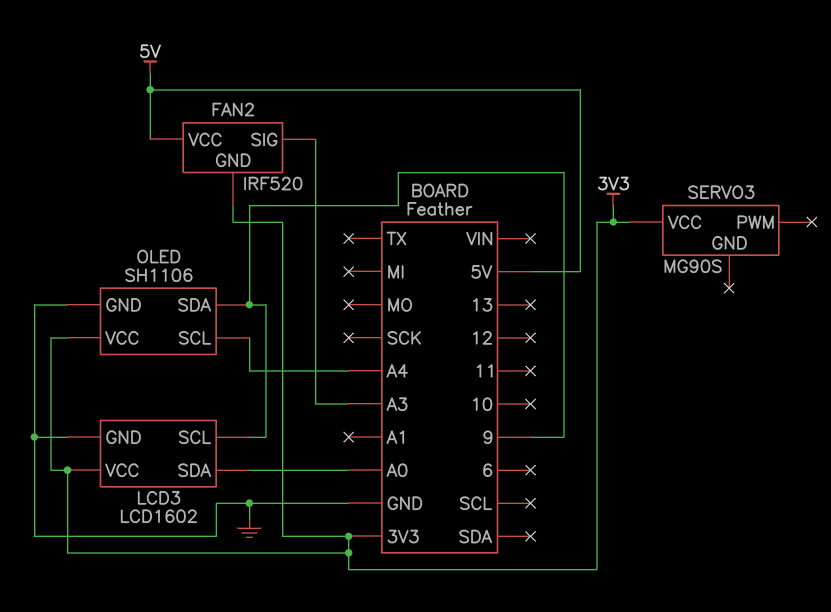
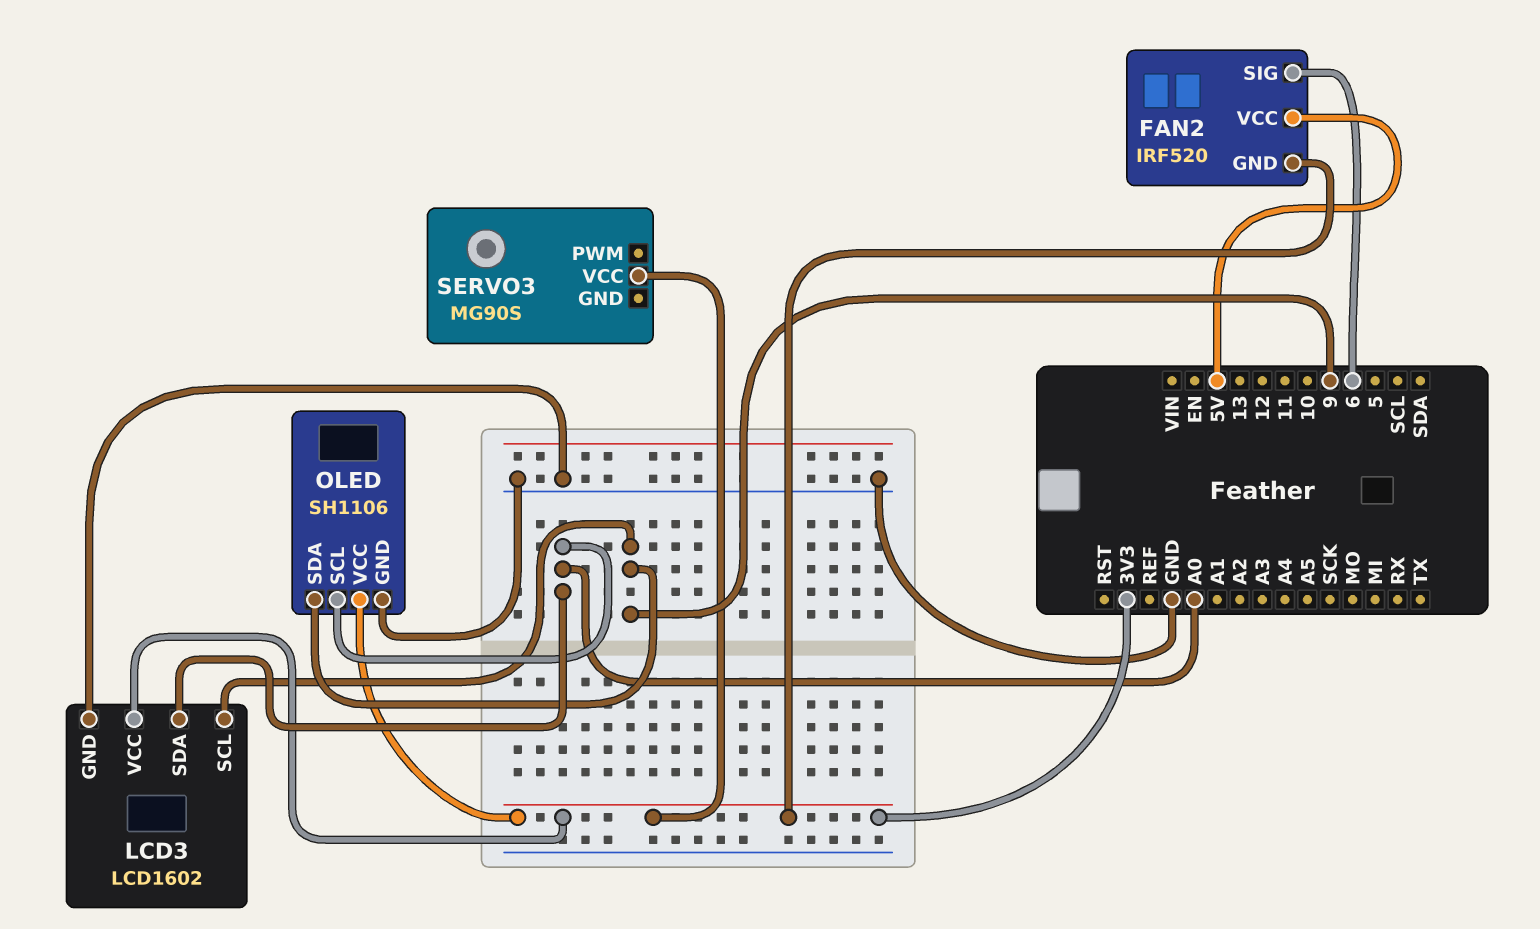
FAN2 pin SIG: A3 -> 6
OLED pin SCL: A4 -> A0

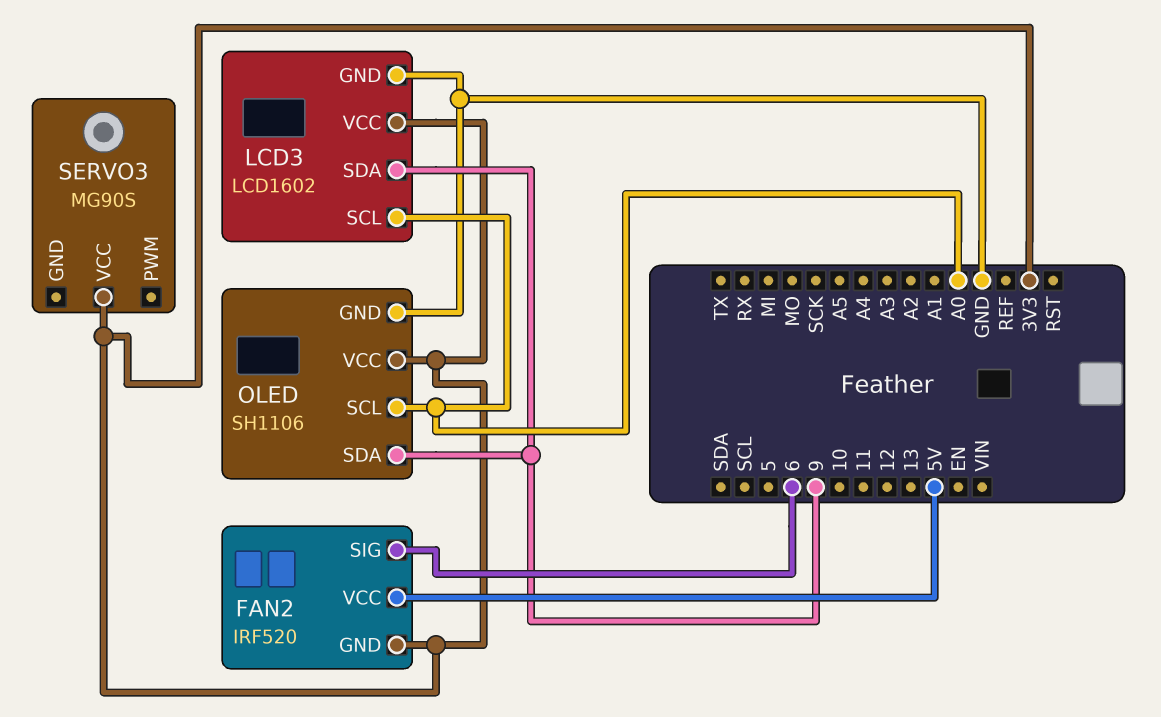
LCD3 pin SCL: 9 -> A0
LCD3 pin SDA: A0 -> 9

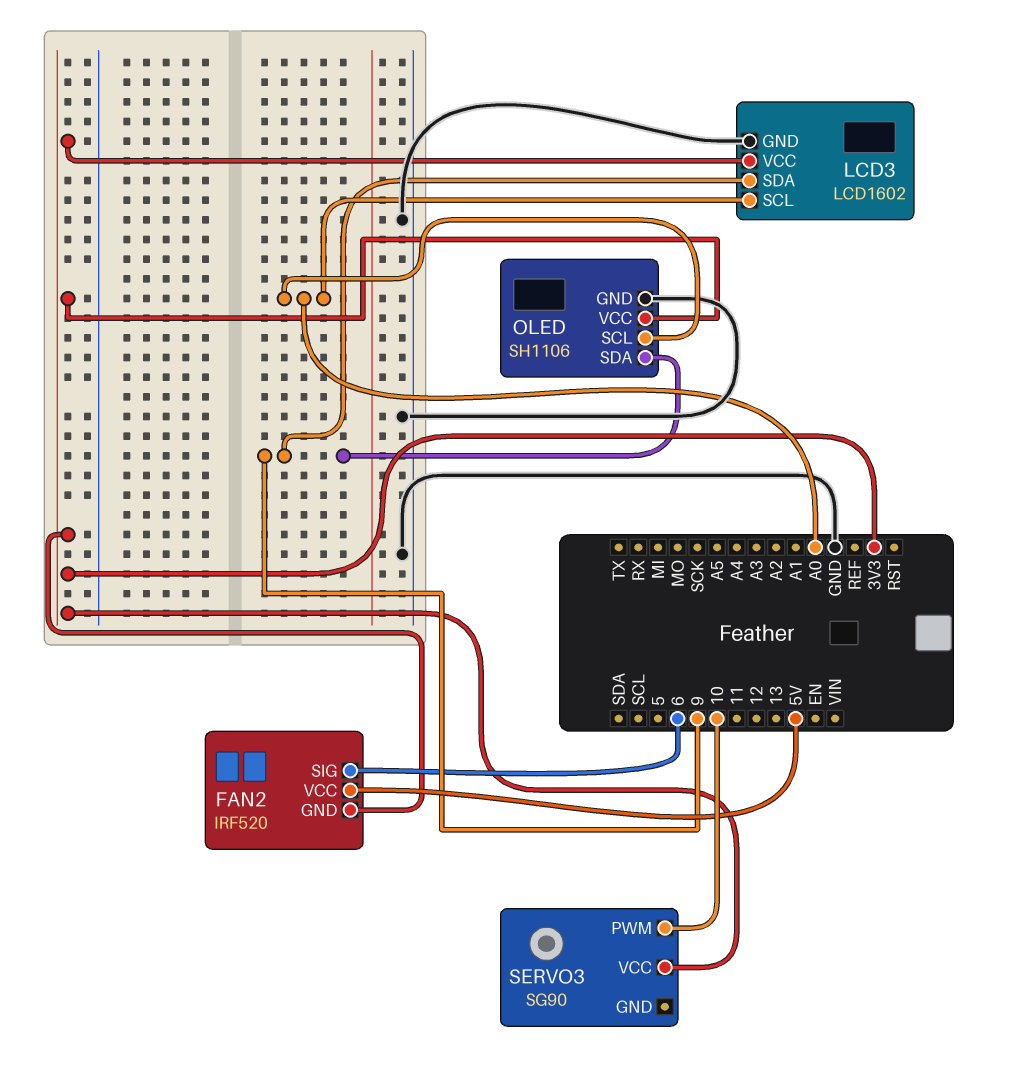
SERVO3: MG90S -> SG90
SERVO3 pin PWM: none -> 10

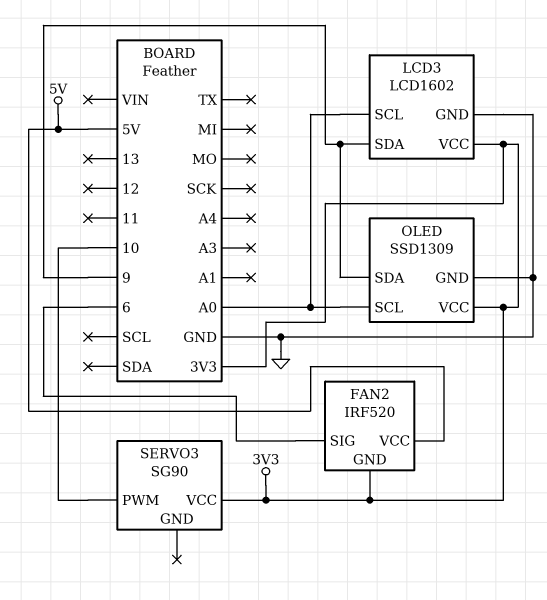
OLED: SH1106 -> SSD1309

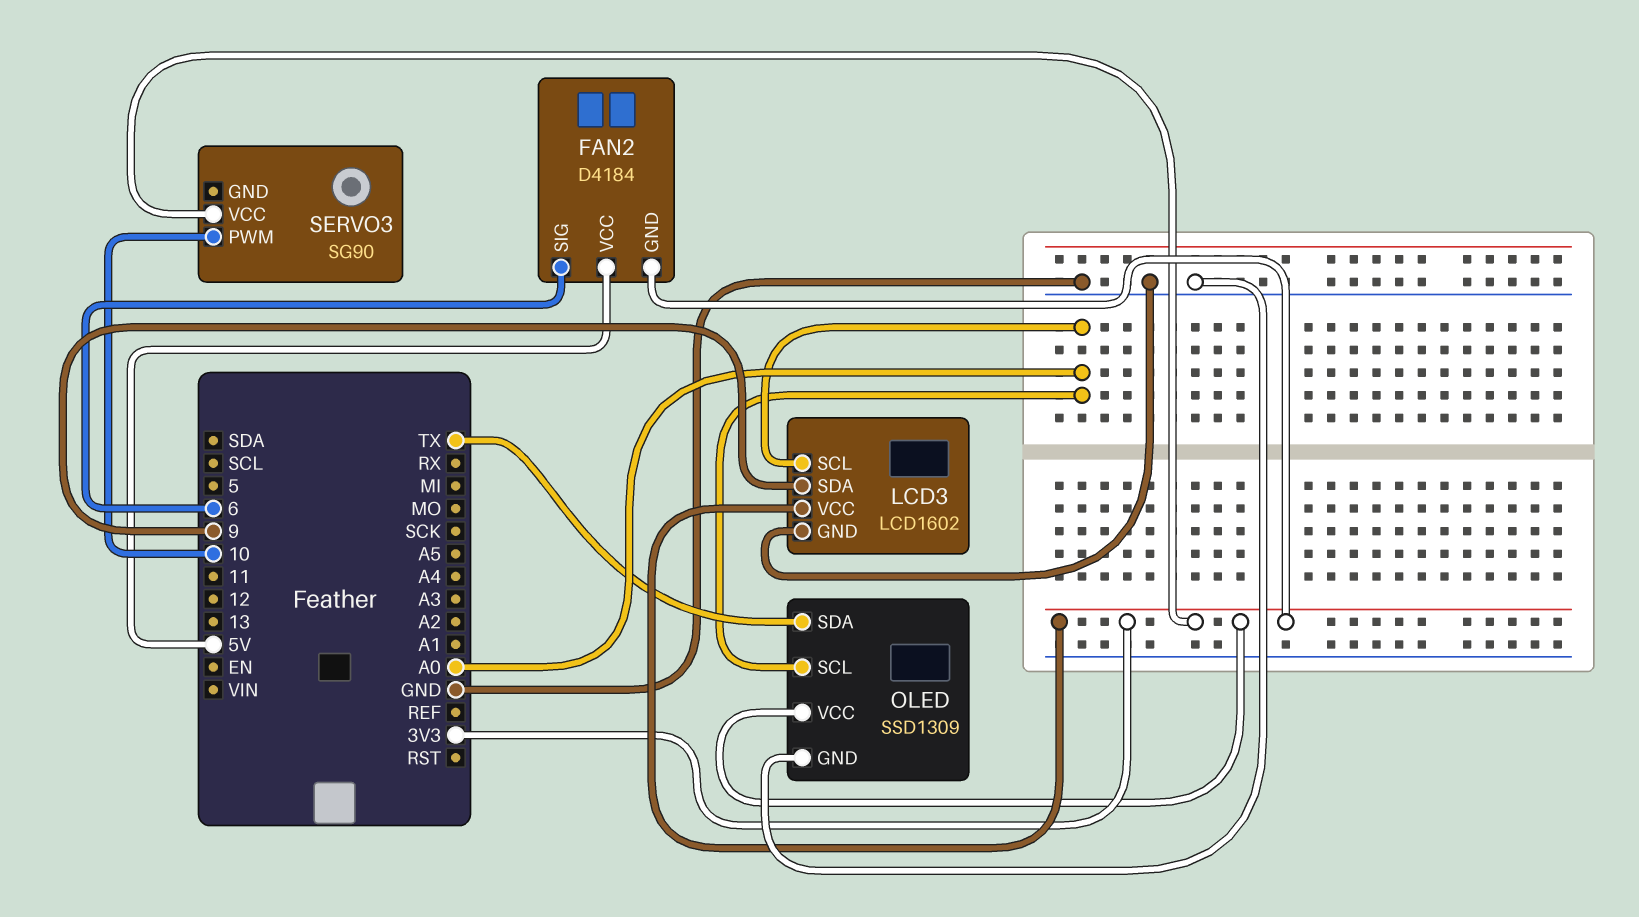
FAN2: IRF520 -> D4184
OLED pin SDA: 9 -> TX

